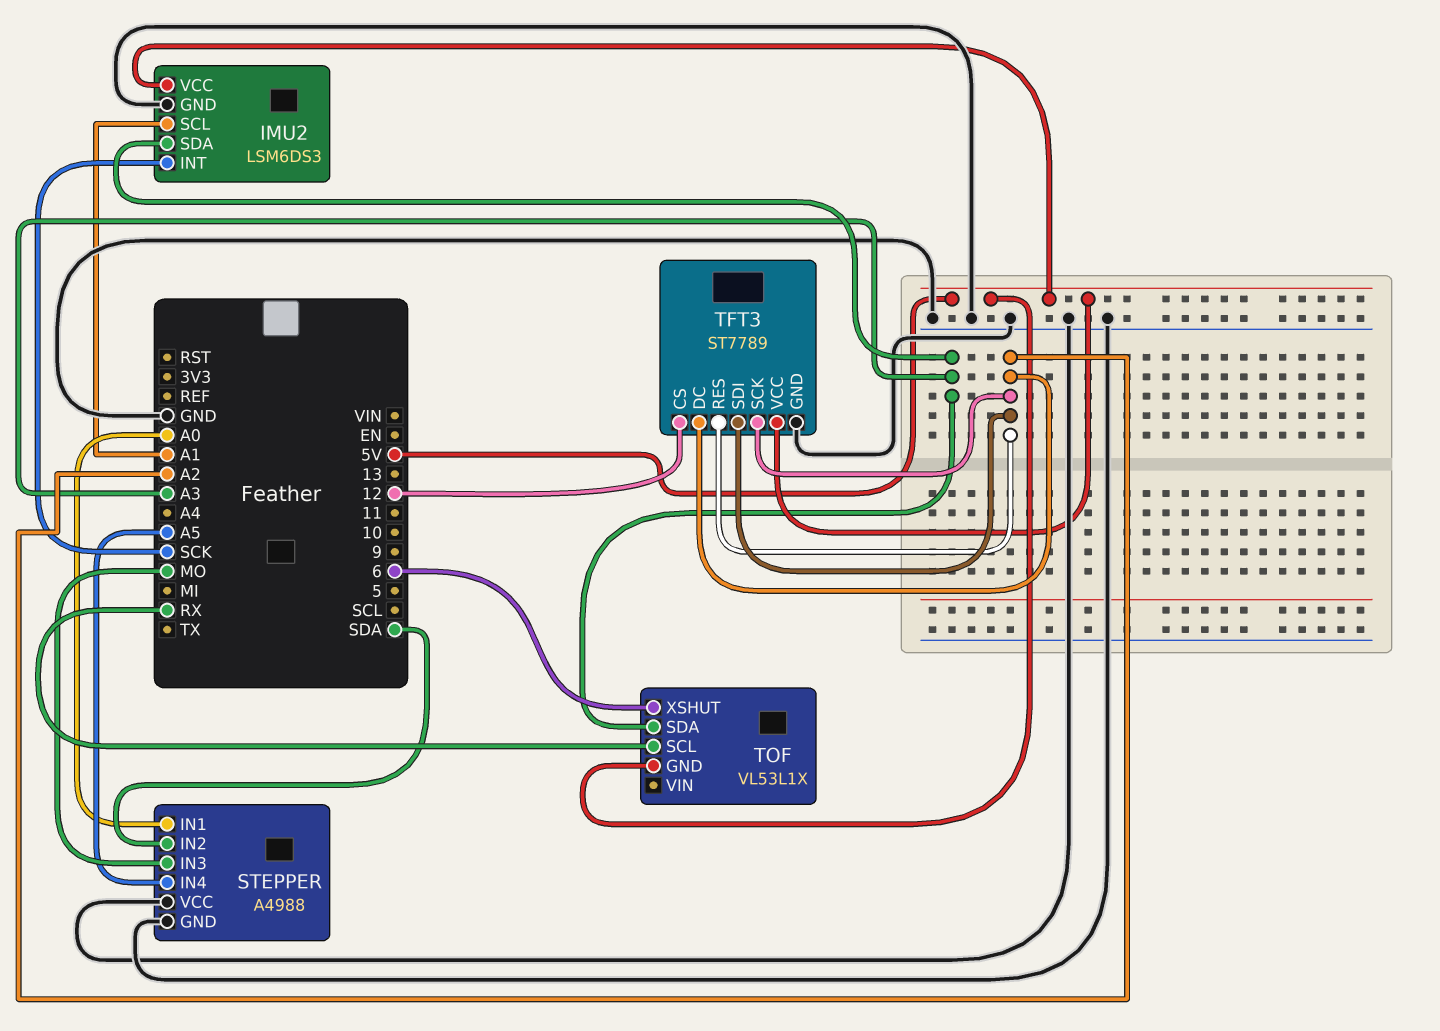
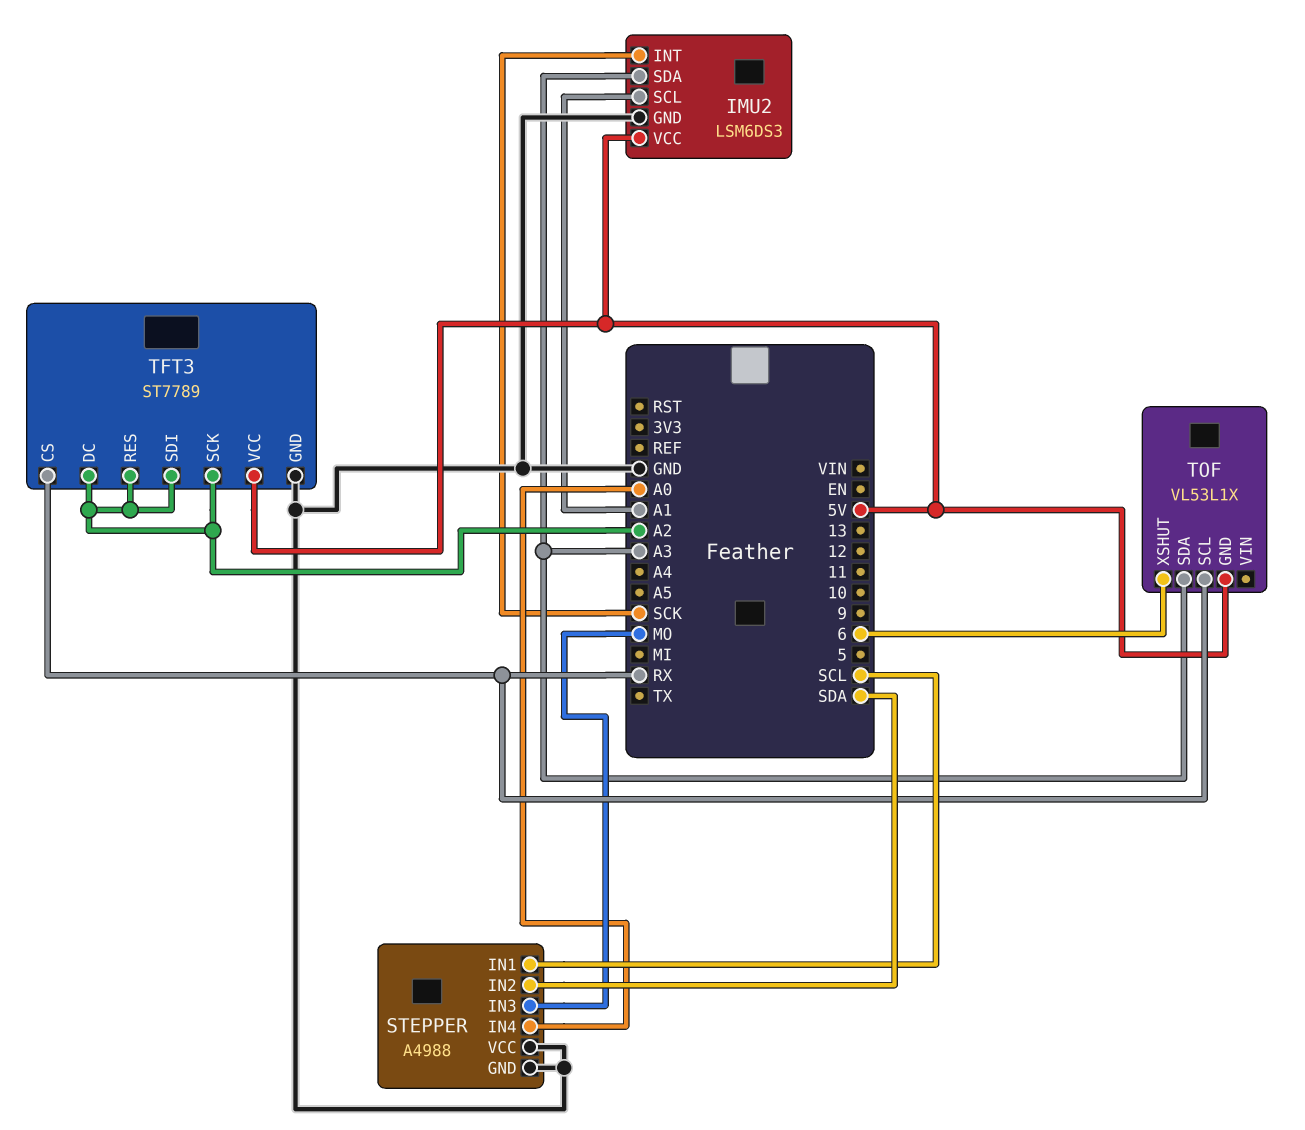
STEPPER pin IN1: A0 -> SCL
STEPPER pin IN4: A5 -> A0
TFT3 pin CS: 12 -> RX

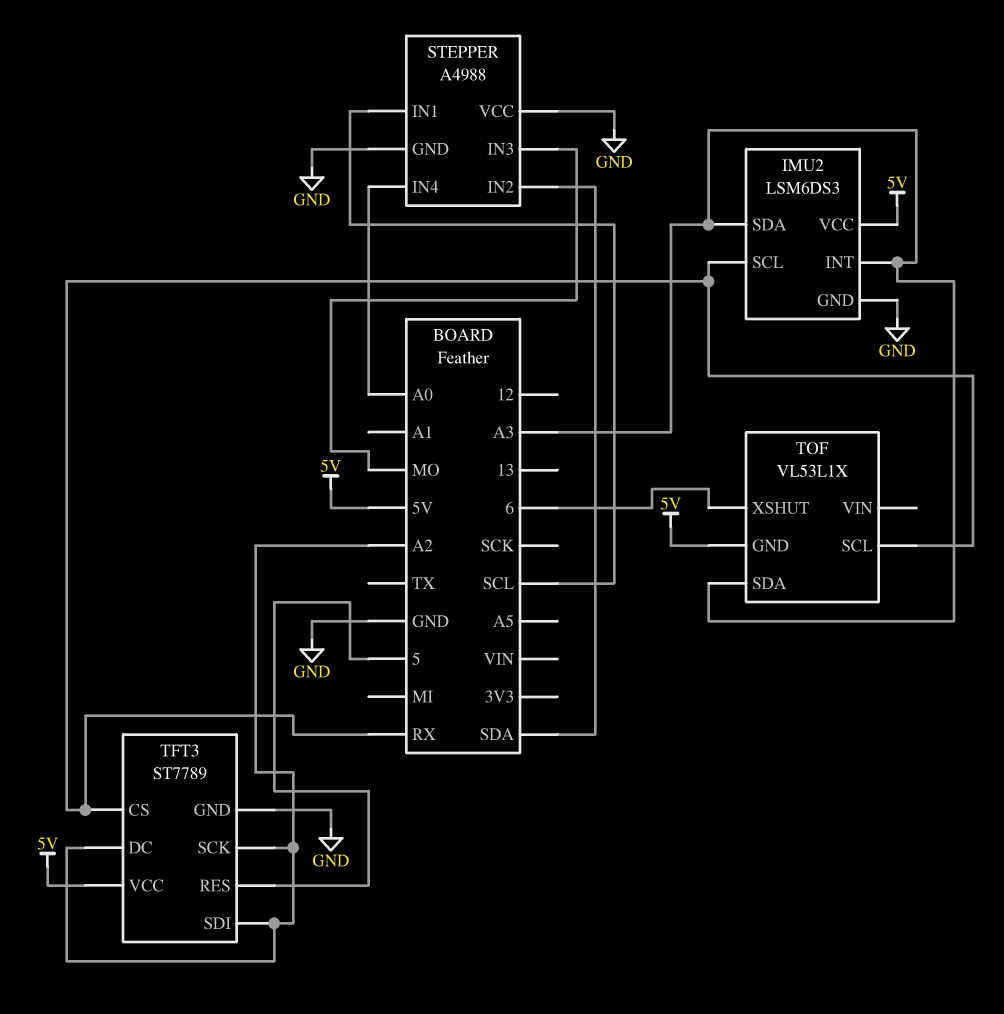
IMU2 pin INT: SCK -> A3
IMU2 pin SCL: A1 -> RX
TFT3 pin RES: A2 -> 5

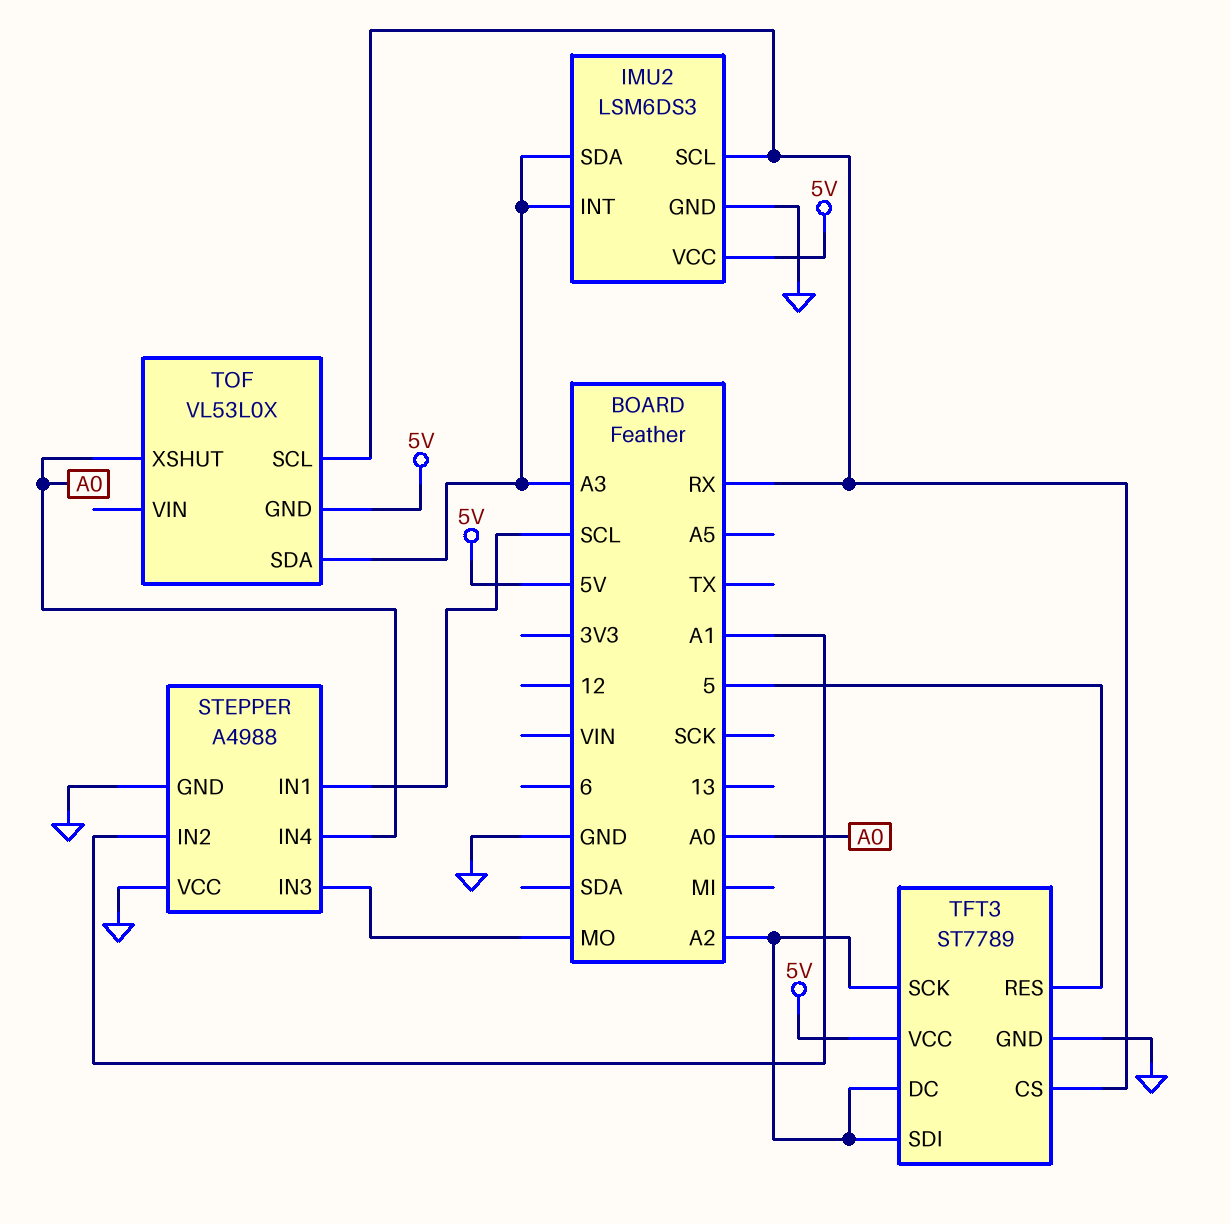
STEPPER pin IN2: SDA -> A1
TOF: VL53L1X -> VL53L0X
TOF pin XSHUT: 6 -> A0

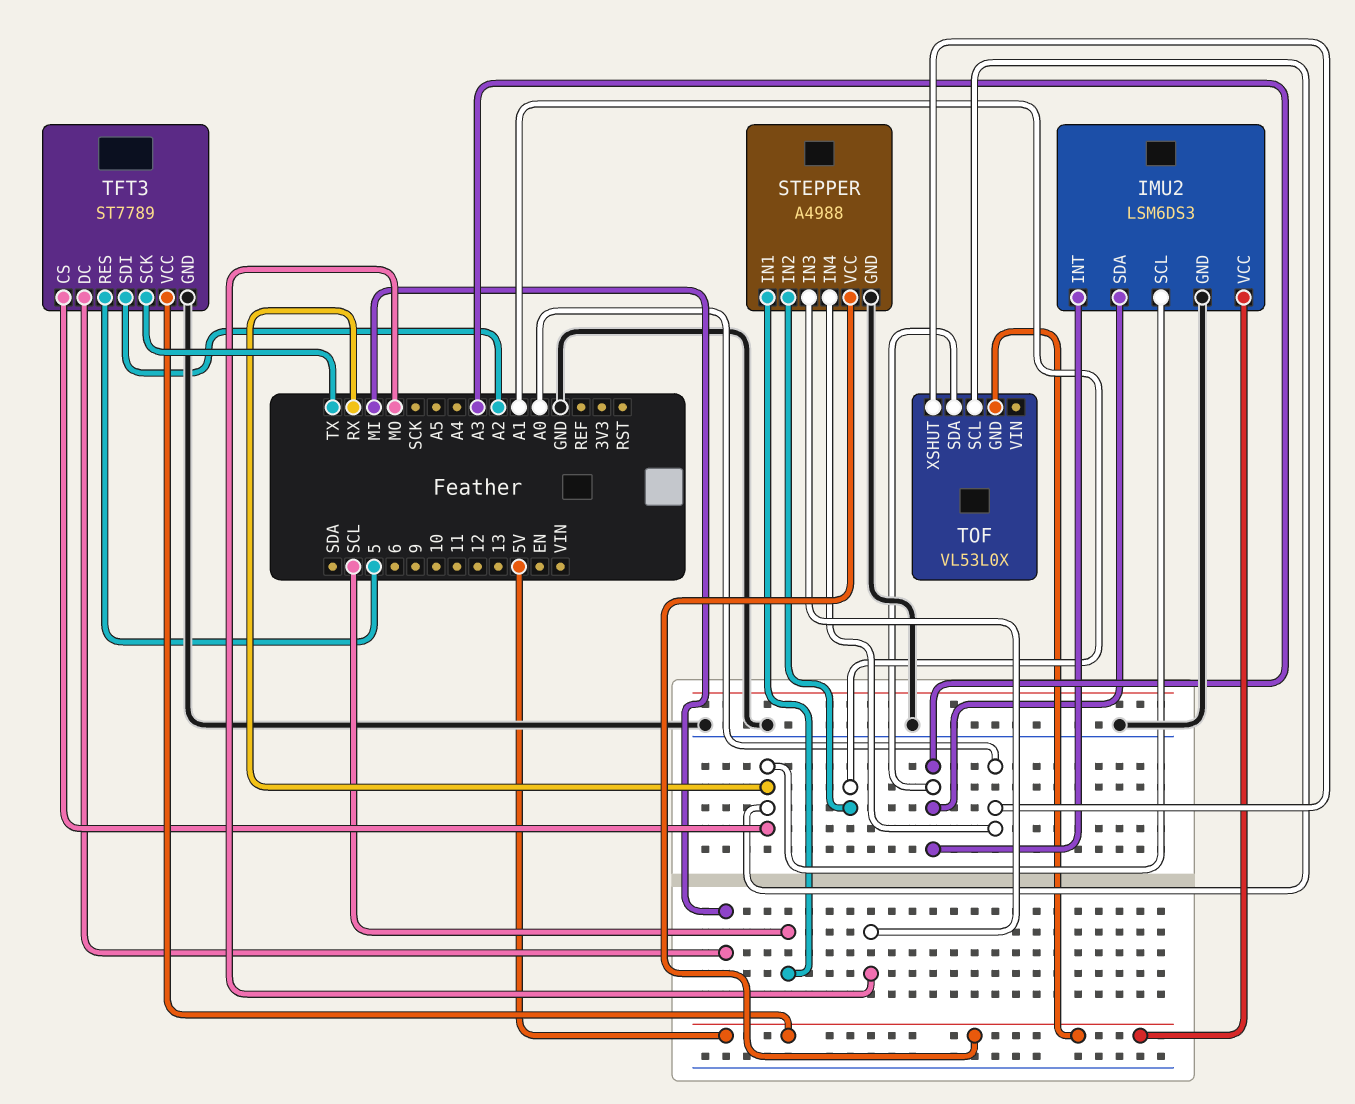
STEPPER pin VCC: GND -> 5V
TFT3 pin DC: A2 -> MI
TFT3 pin SCK: A2 -> TX

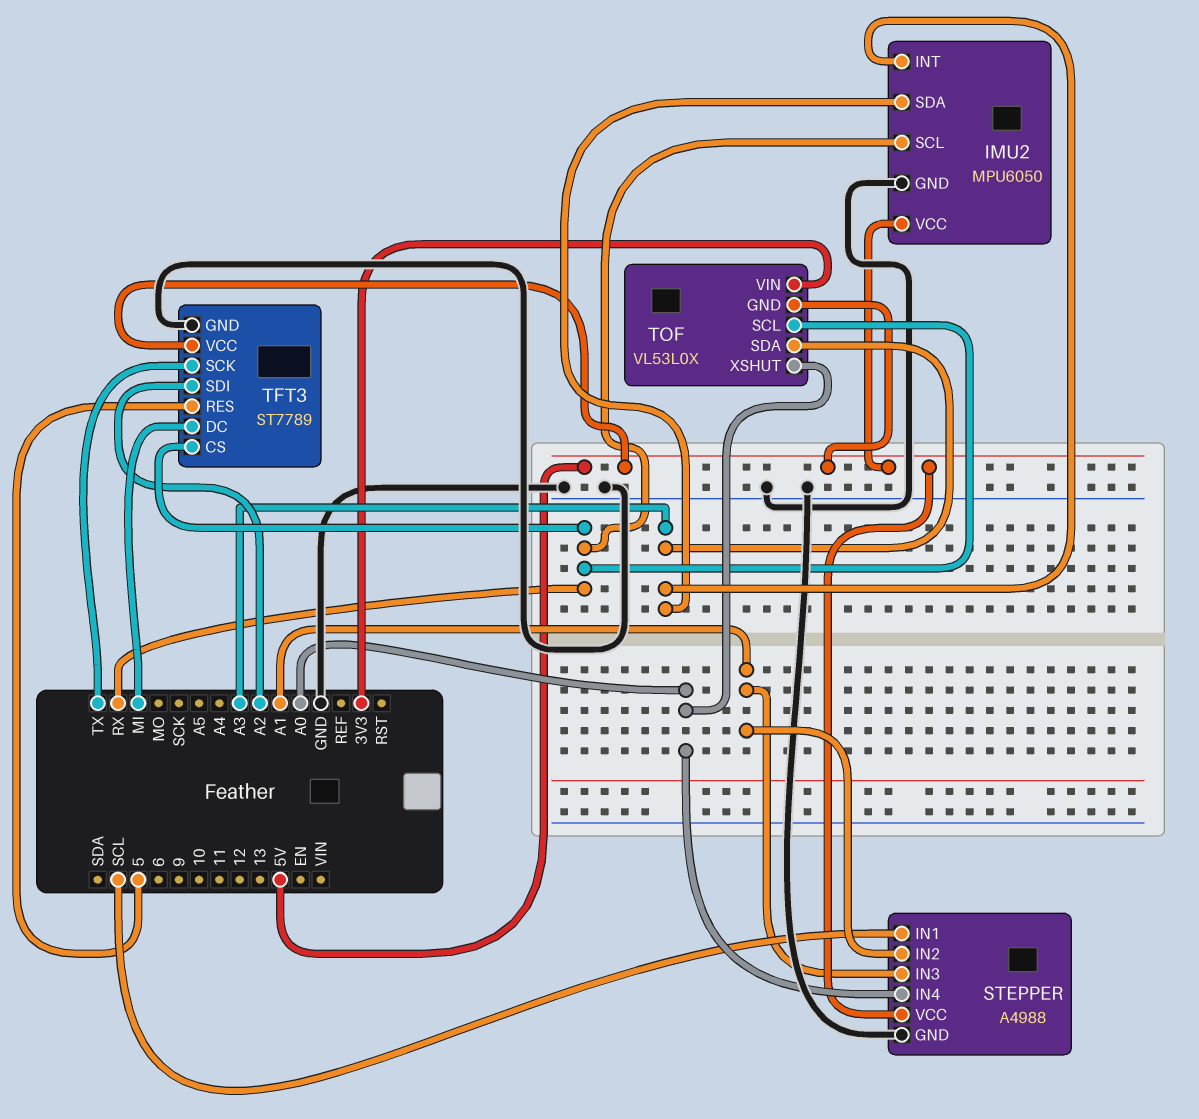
IMU2: LSM6DS3 -> MPU6050
STEPPER pin IN3: MO -> A1
TOF pin VIN: none -> 3V3

